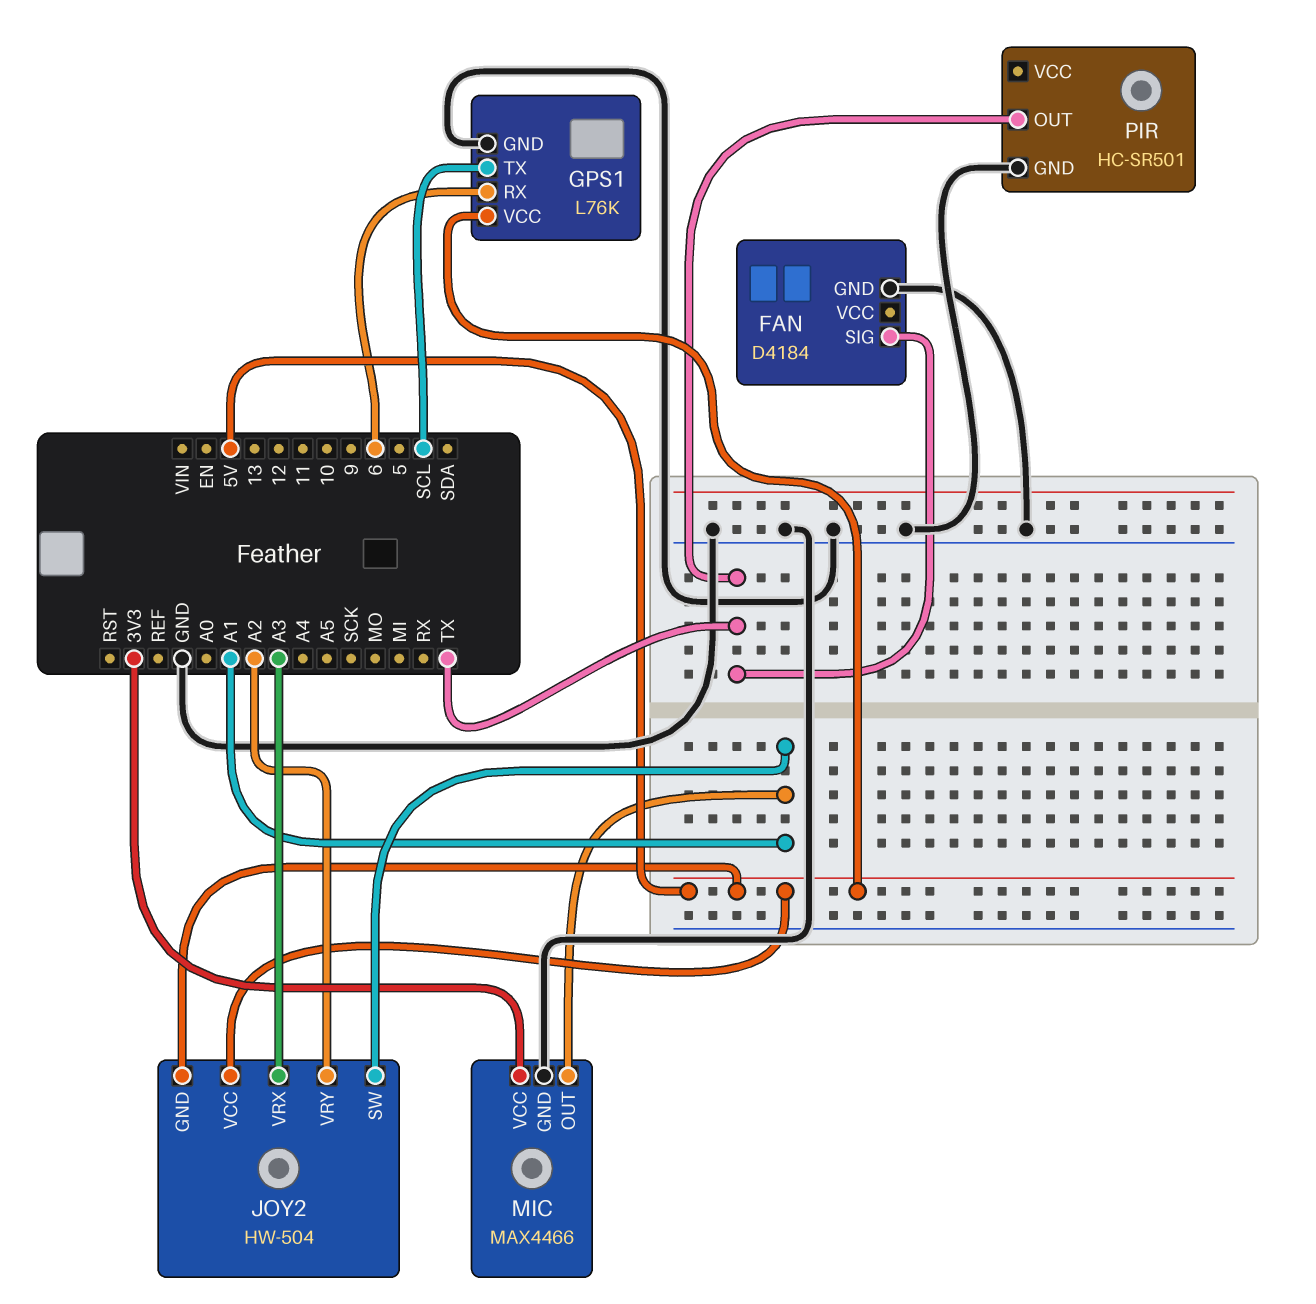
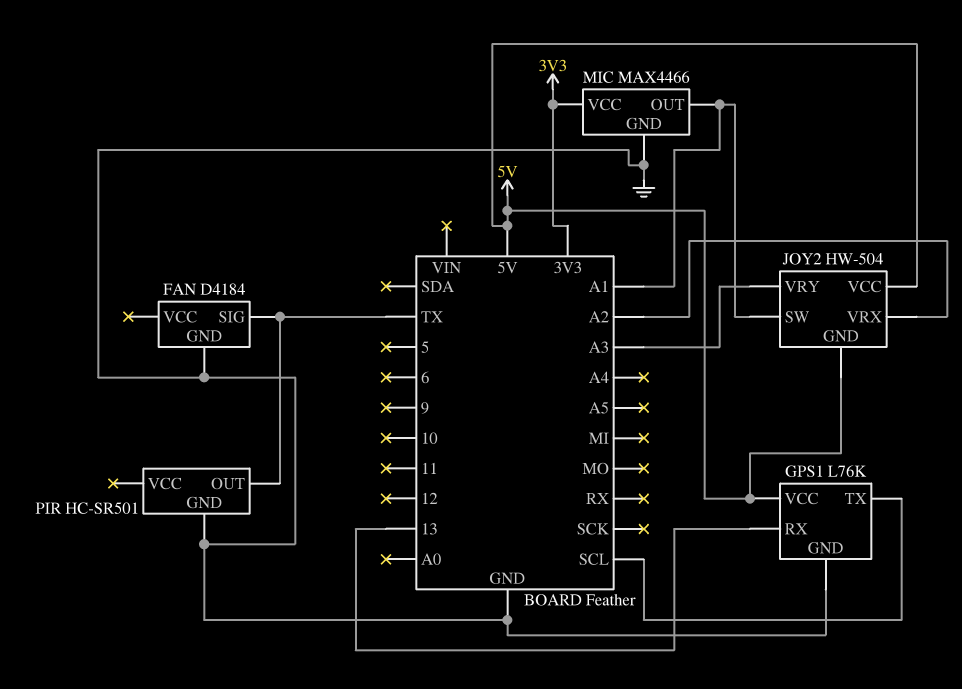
GPS1 pin RX: 6 -> 13
JOY2 pin VRX: A3 -> A2
JOY2 pin VRY: A2 -> A3

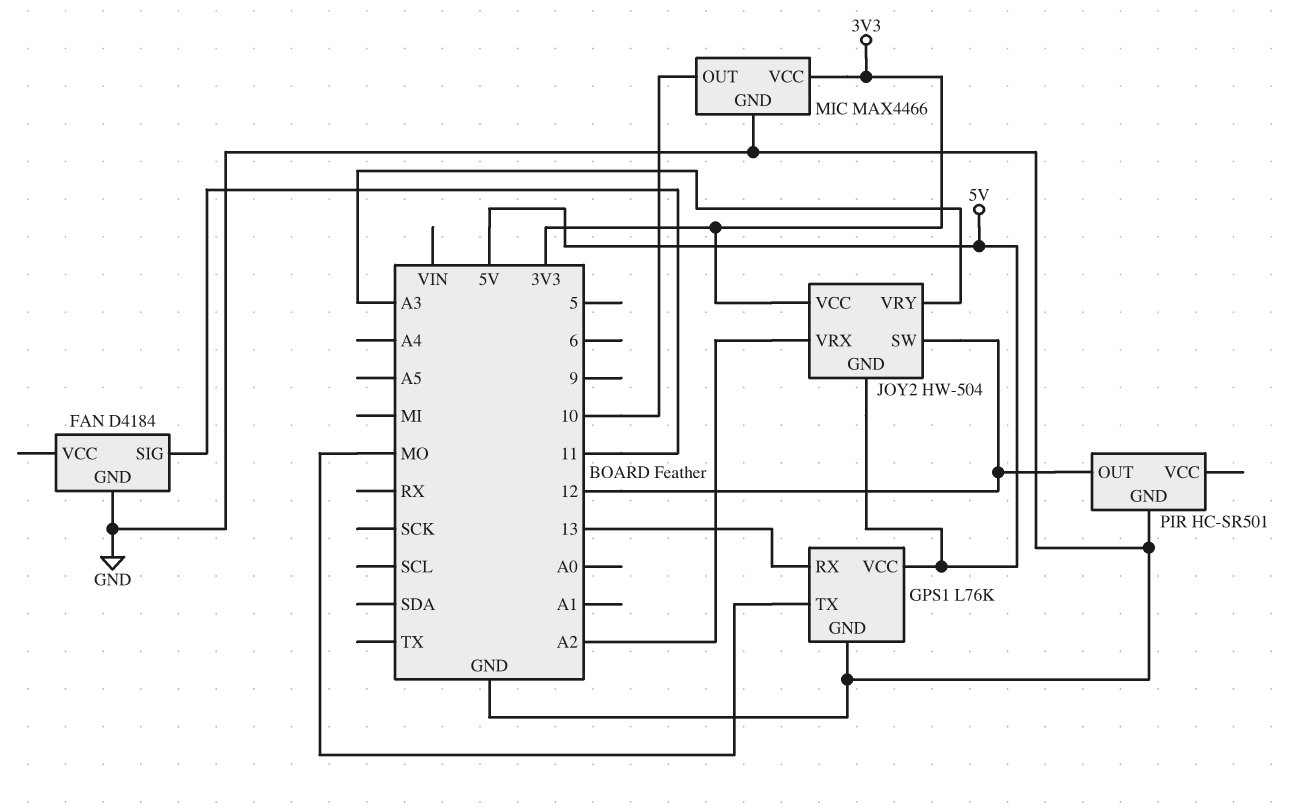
FAN pin SIG: TX -> 11
GPS1 pin TX: SCL -> MO
JOY2 pin SW: A1 -> 12
JOY2 pin VCC: 5V -> 3V3
MIC pin OUT: A1 -> 10
PIR pin OUT: TX -> 12

